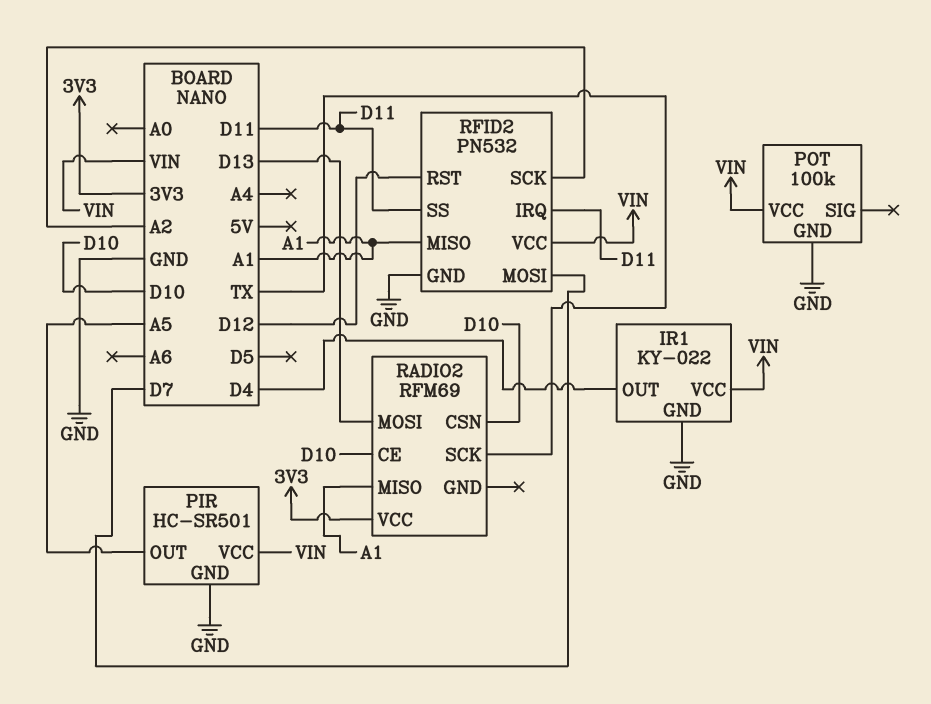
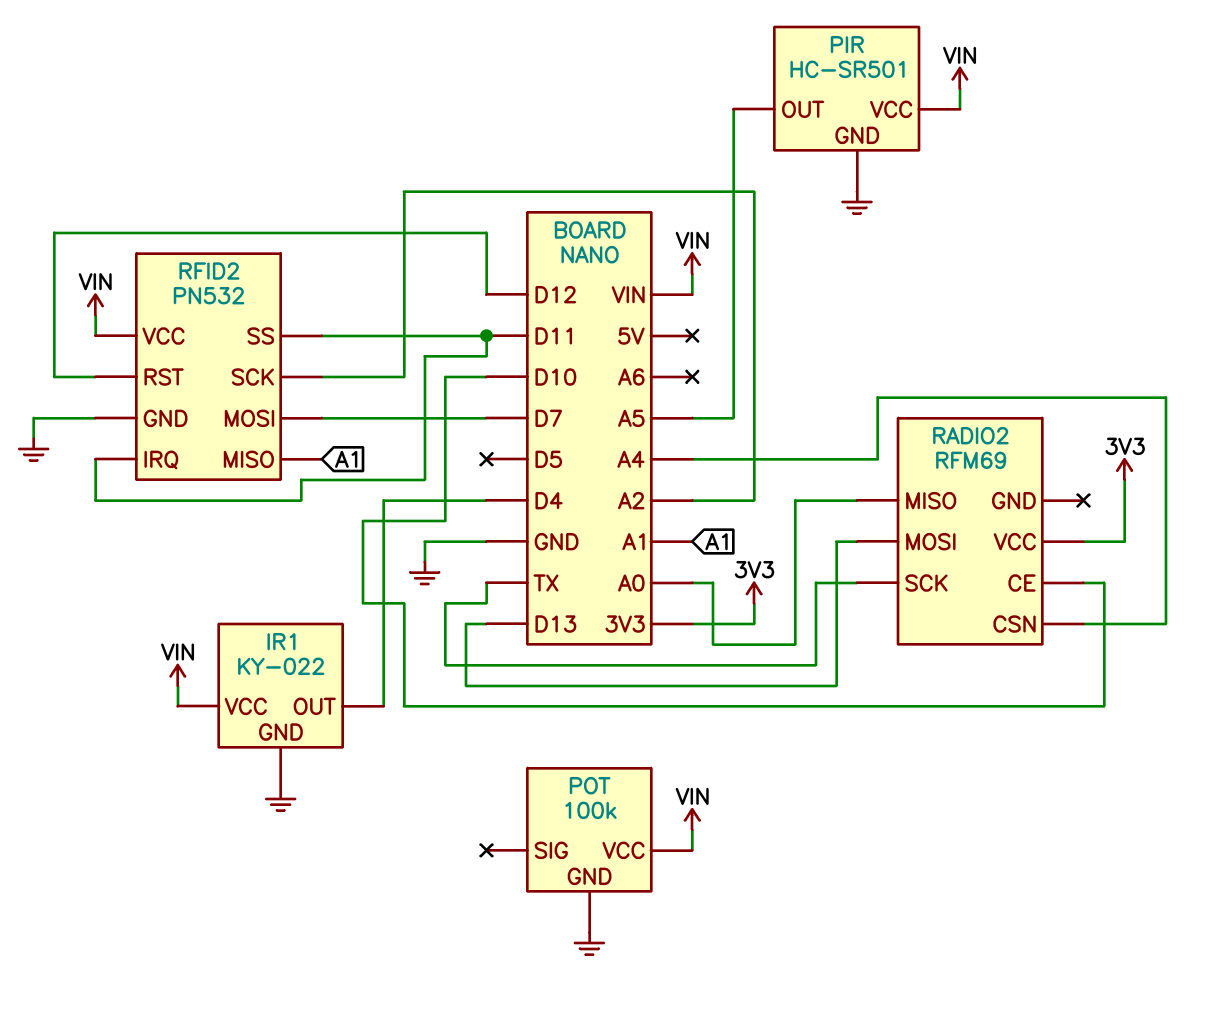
RADIO2 pin CSN: D10 -> A4
RADIO2 pin MISO: A1 -> A0

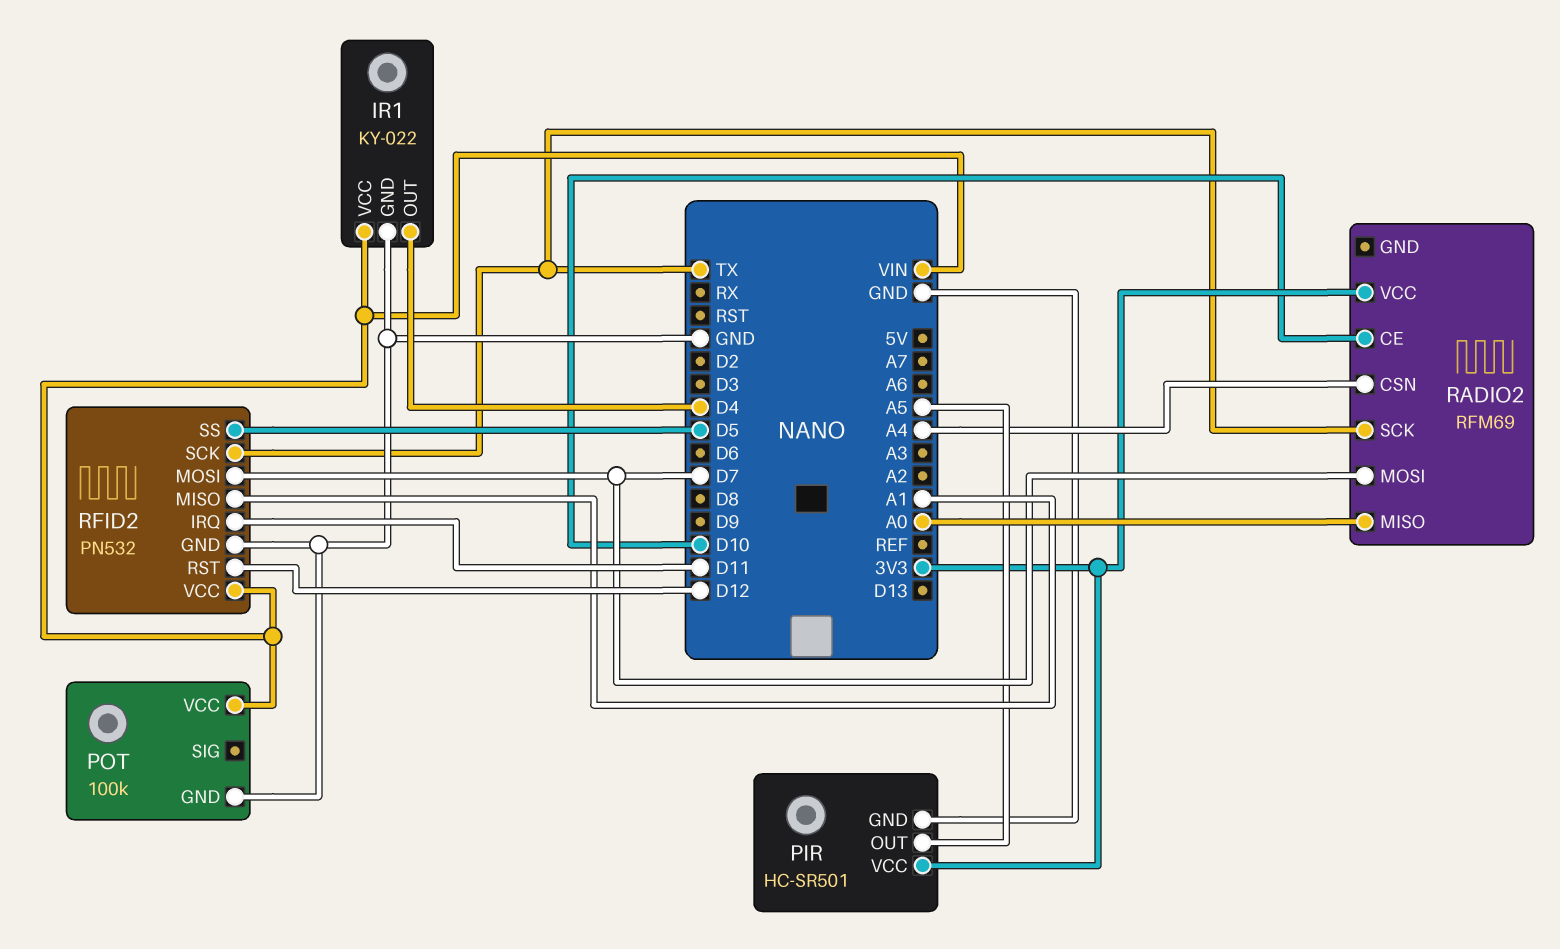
PIR pin VCC: VIN -> 3V3
RADIO2 pin MOSI: D13 -> D7
RFID2 pin SCK: A2 -> TX
RFID2 pin SS: D11 -> D5

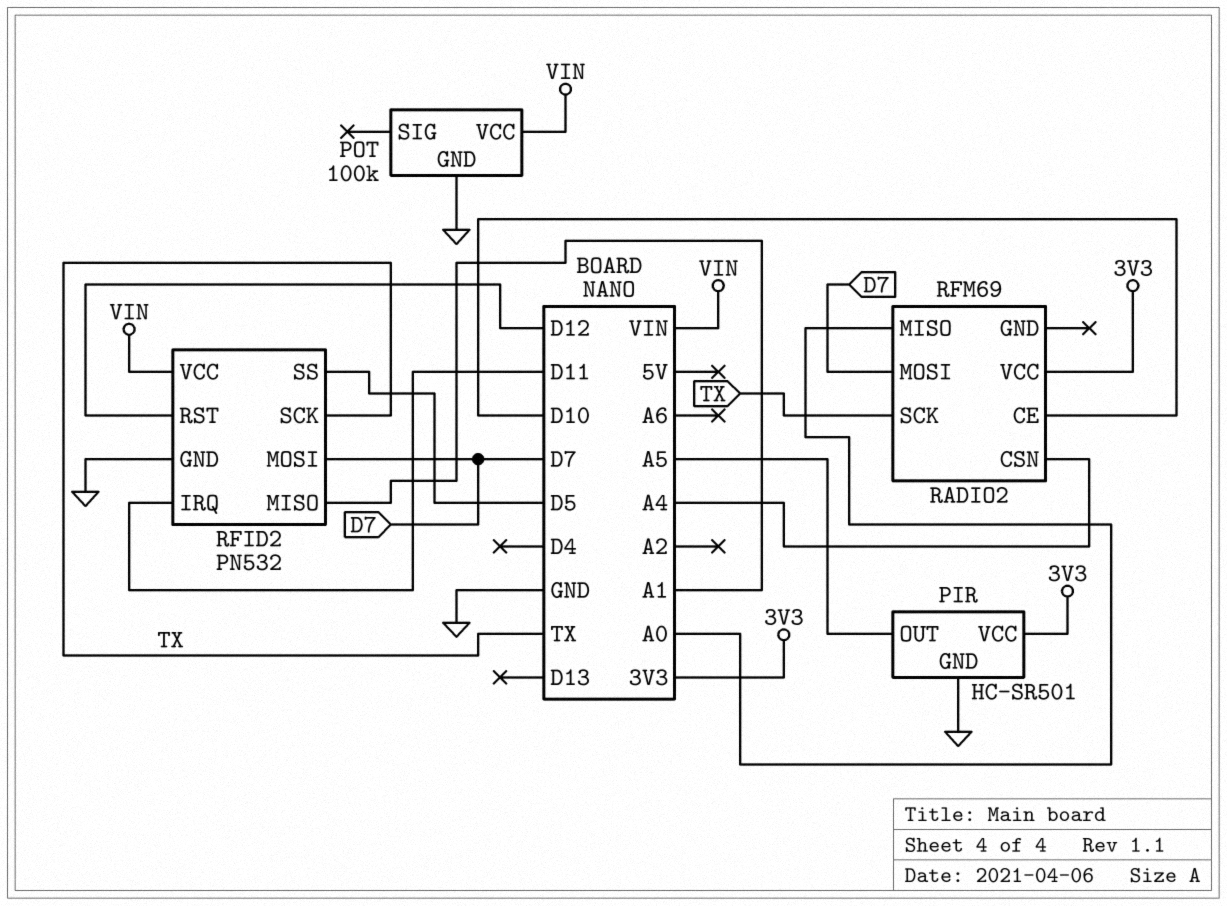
IR1: KY-022 -> none
IR1 pin GND: GND -> none
IR1 pin OUT: D4 -> none
IR1 pin VCC: VIN -> none

